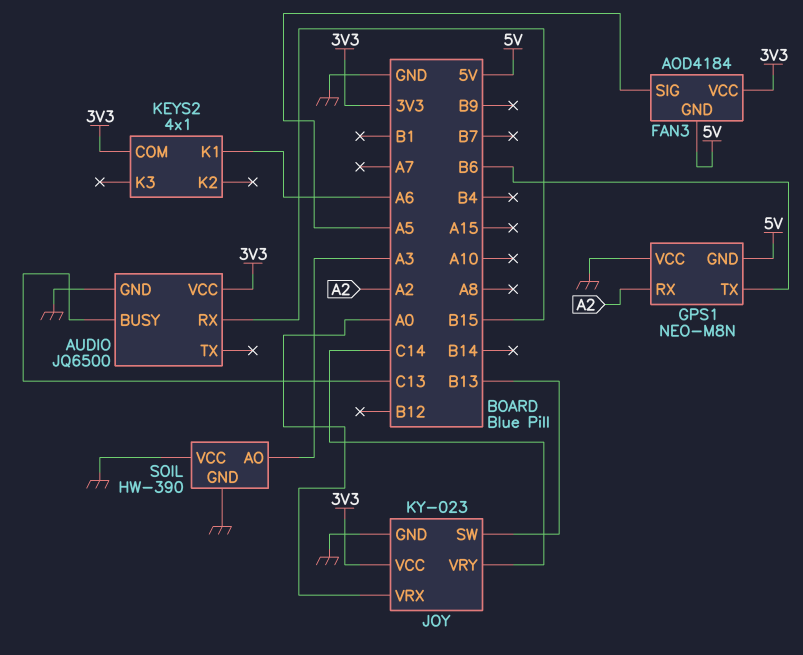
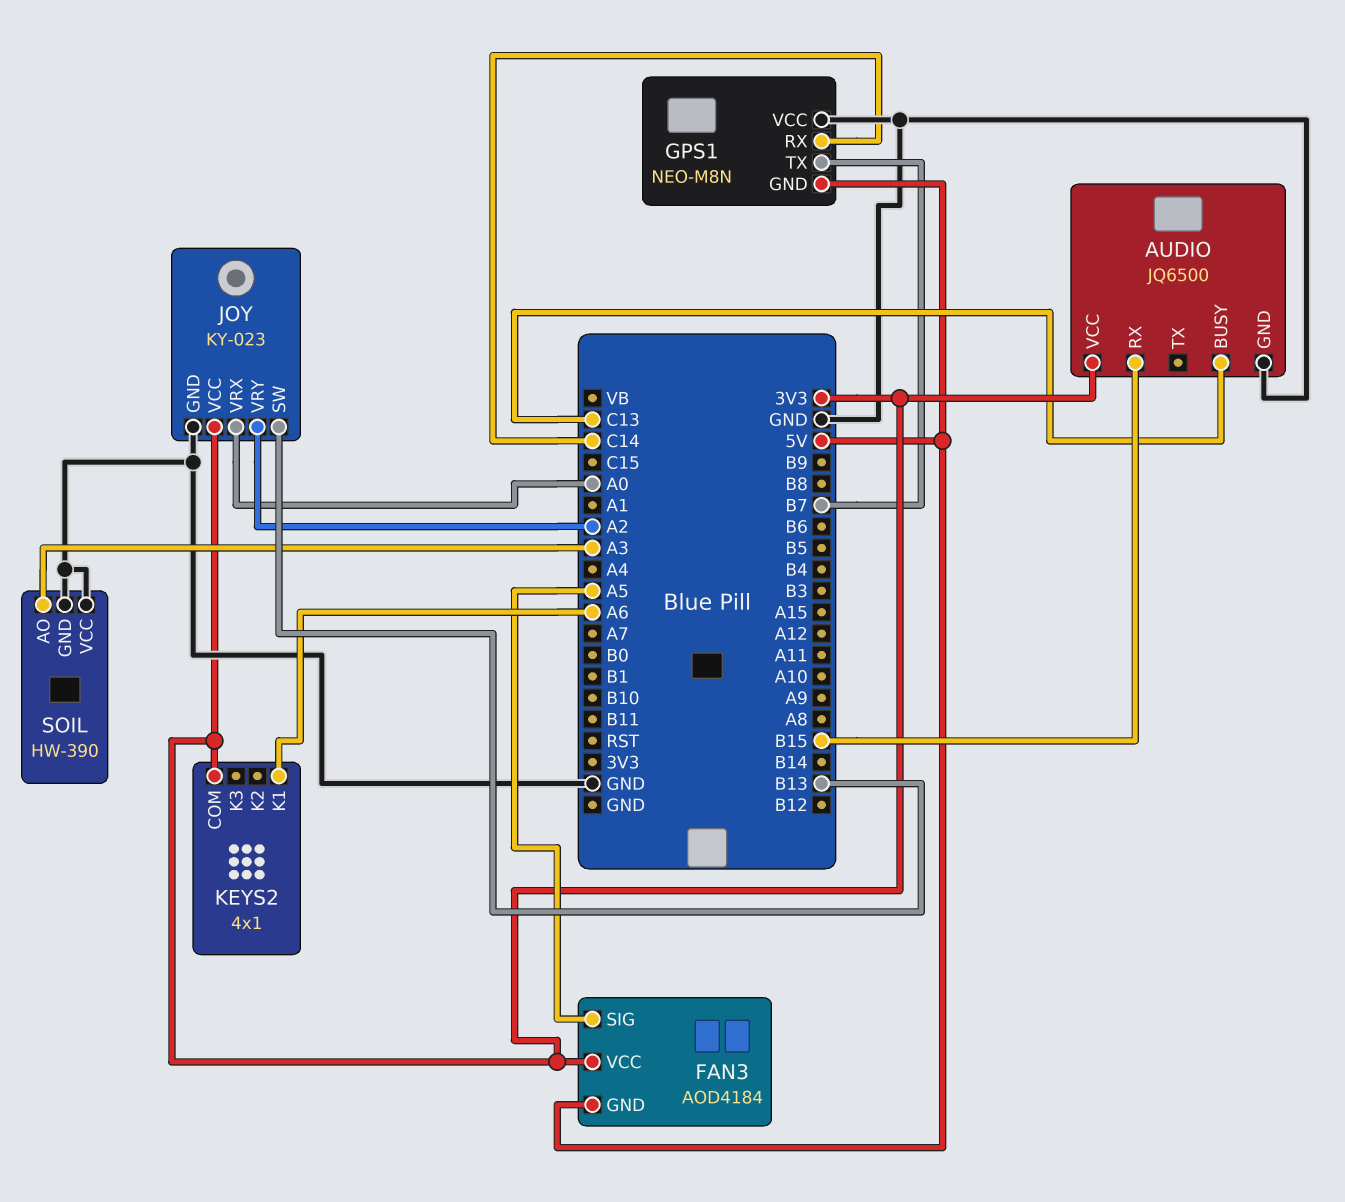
GPS1 pin RX: A2 -> C14
GPS1 pin TX: B6 -> B7
JOY pin VRY: C14 -> A2

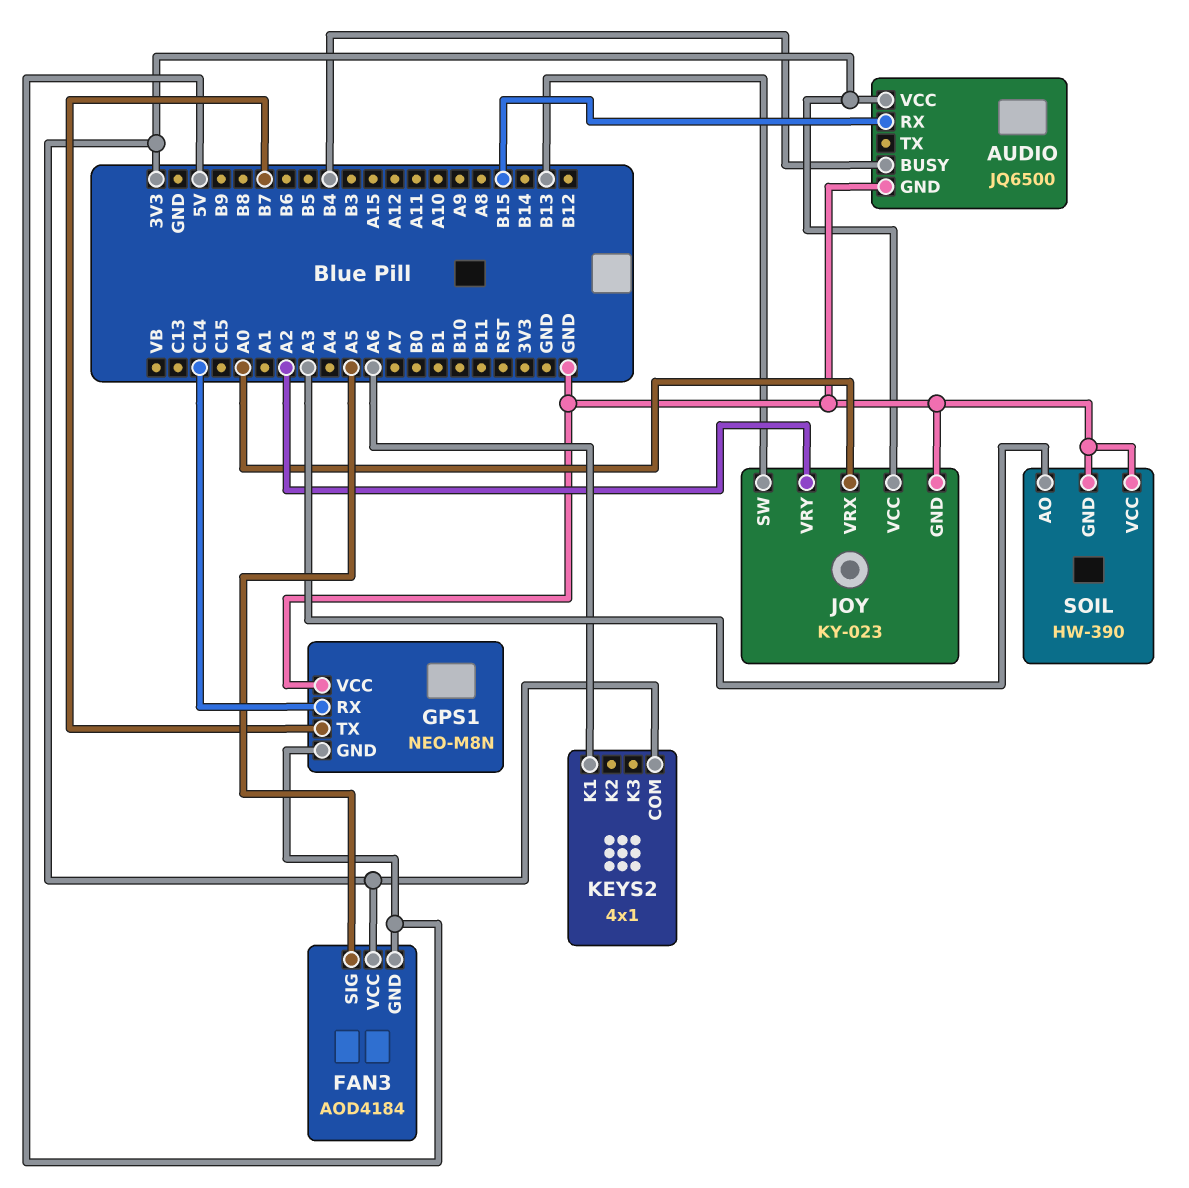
AUDIO pin BUSY: C13 -> B4

